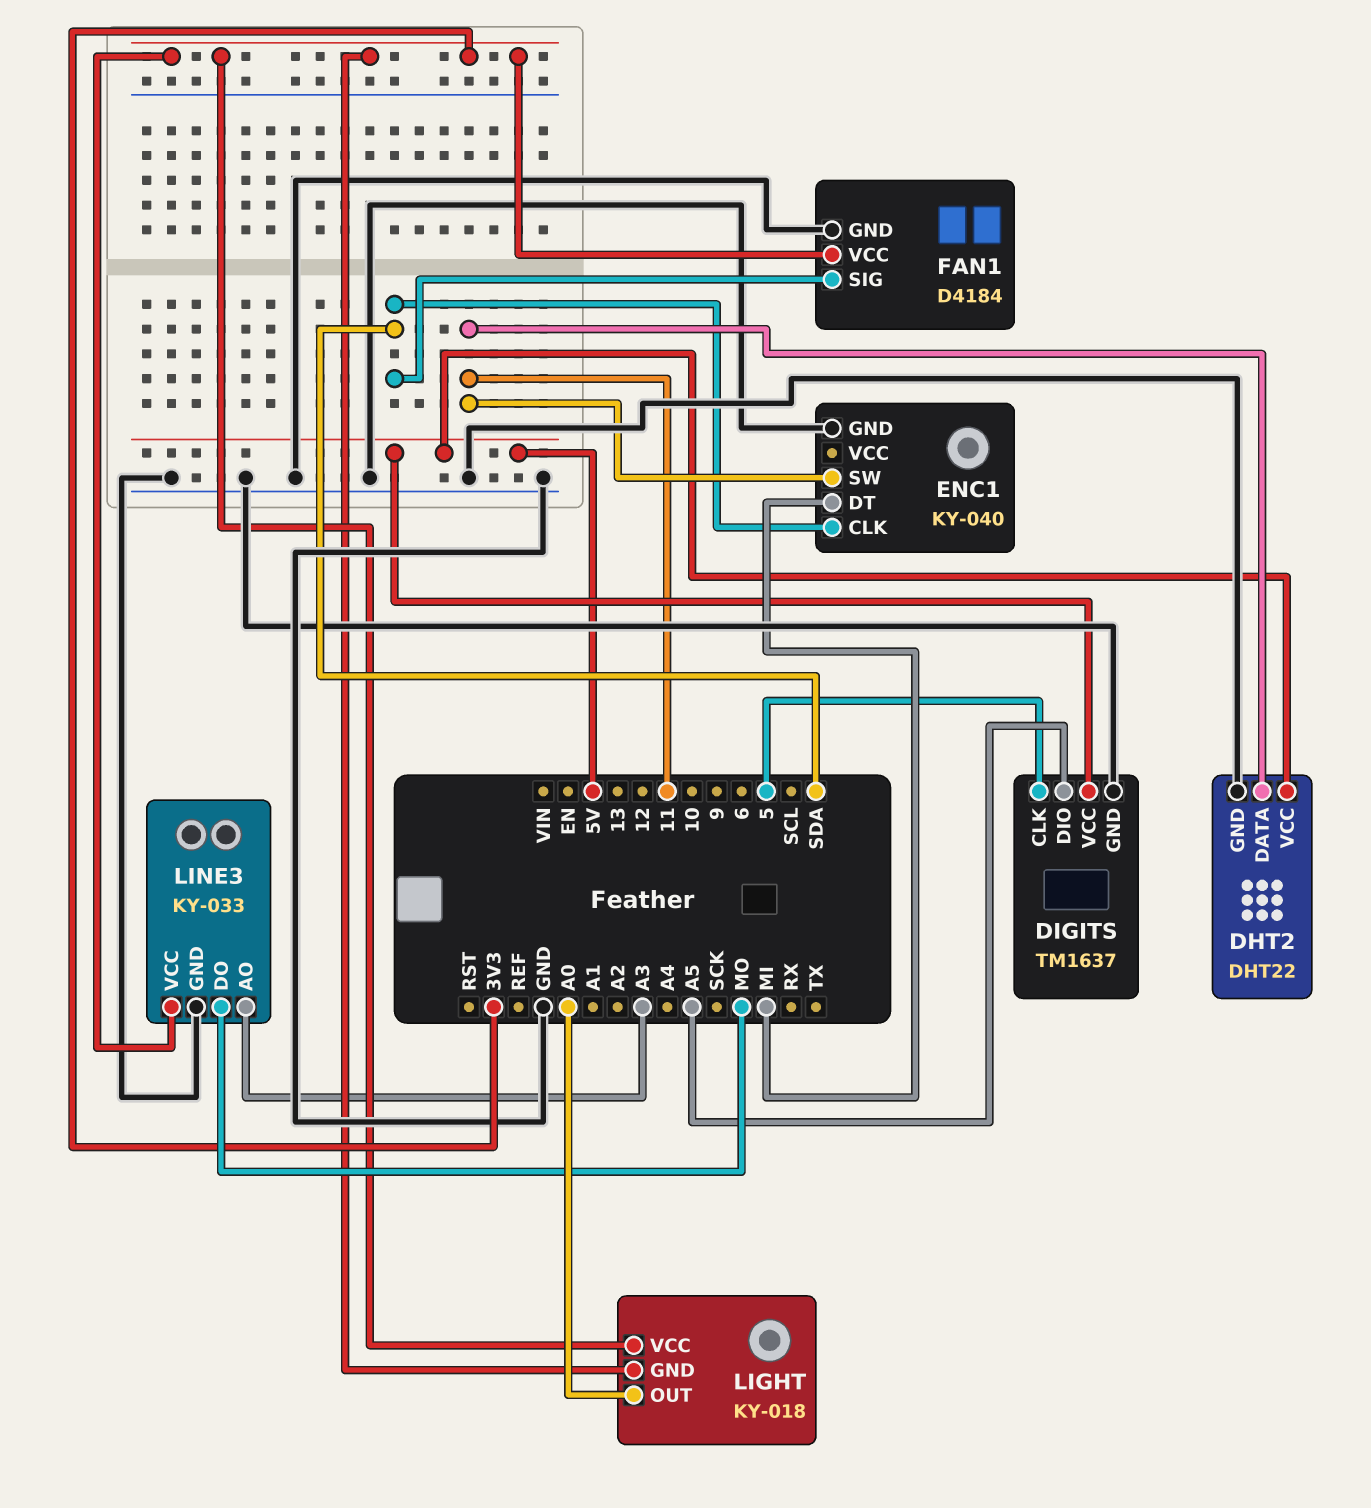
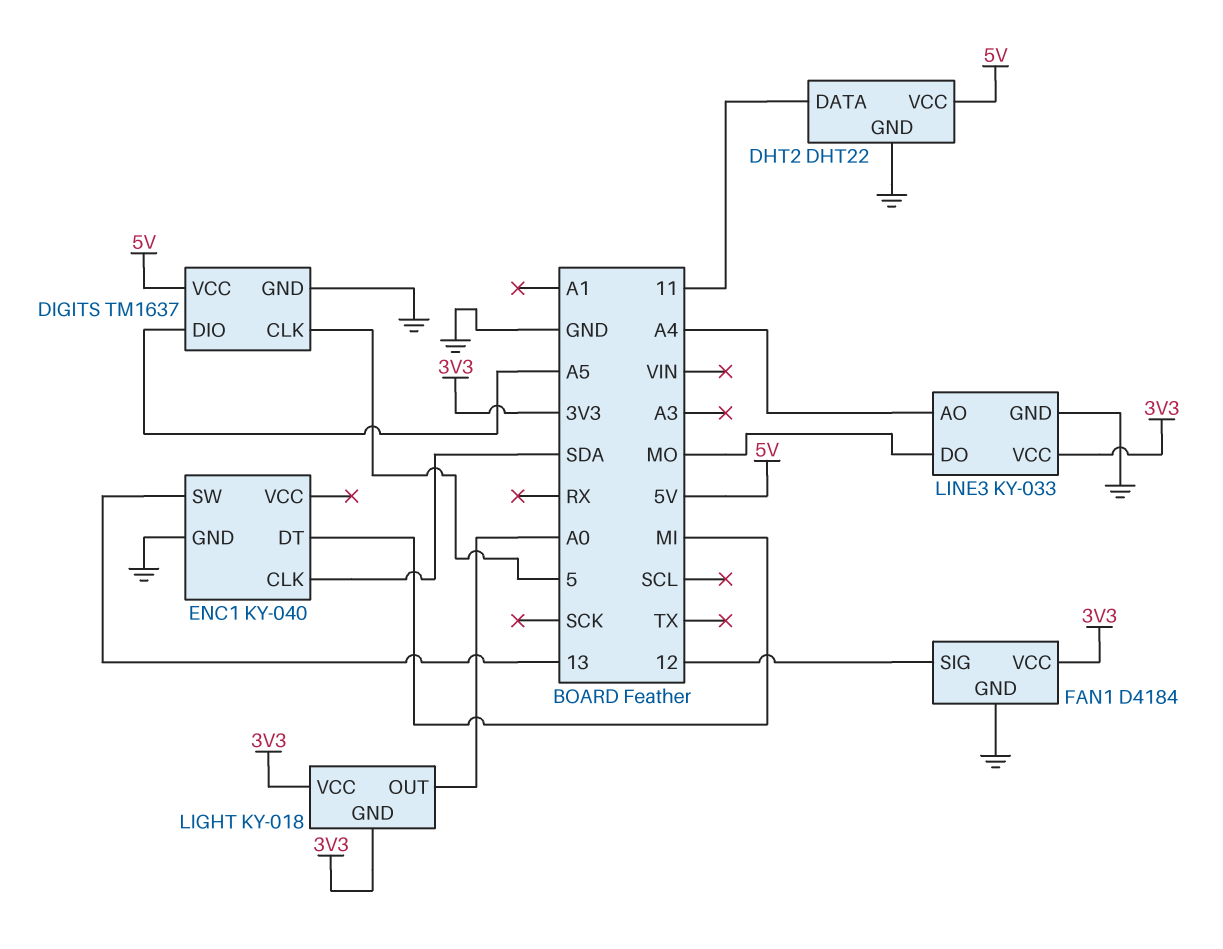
ENC1 pin SW: 11 -> 13
FAN1 pin SIG: SDA -> 12
LINE3 pin AO: A3 -> A4

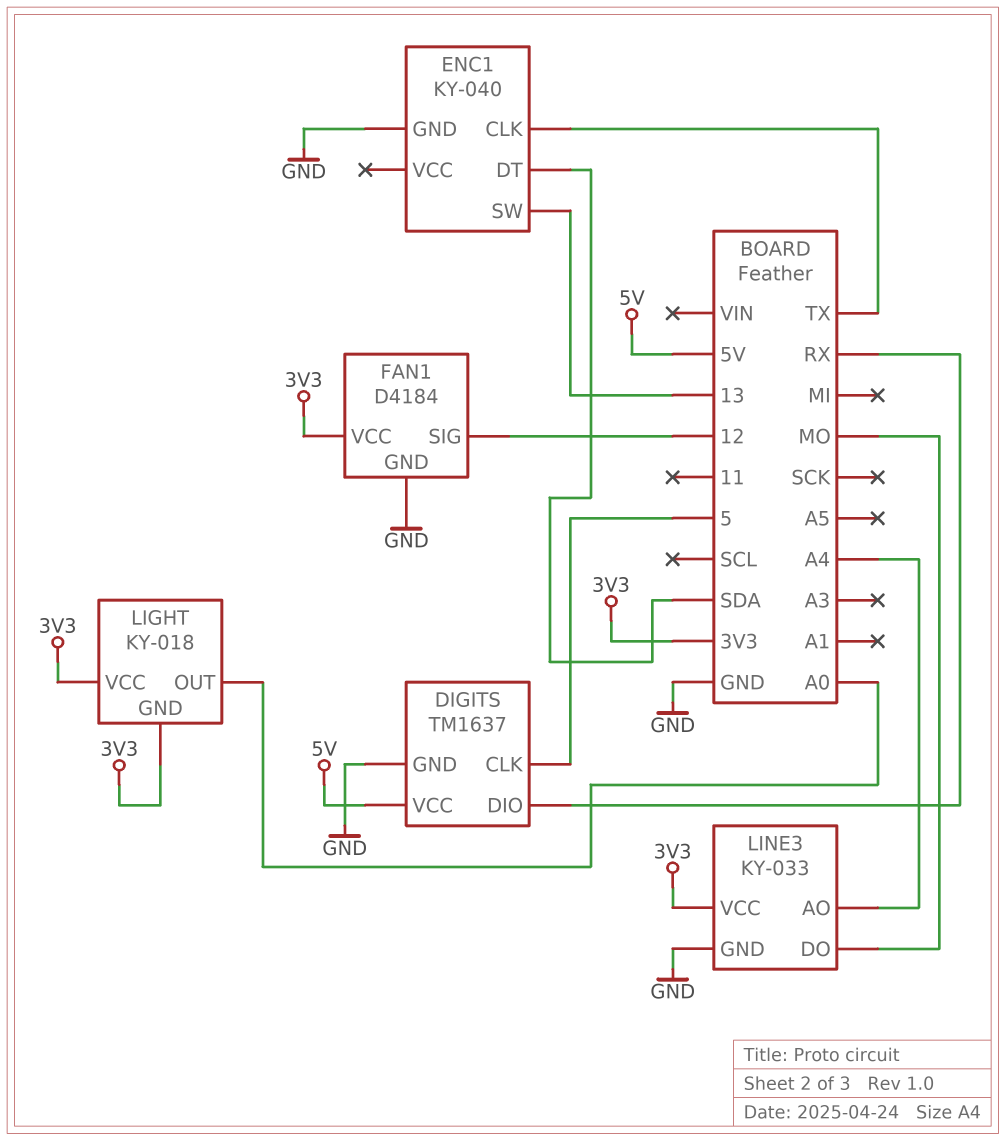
DHT2: DHT22 -> none
DHT2 pin DATA: 11 -> none
DHT2 pin GND: GND -> none
DHT2 pin VCC: 5V -> none
DIGITS pin DIO: A5 -> RX
ENC1 pin CLK: SDA -> TX
ENC1 pin DT: MI -> SDA

